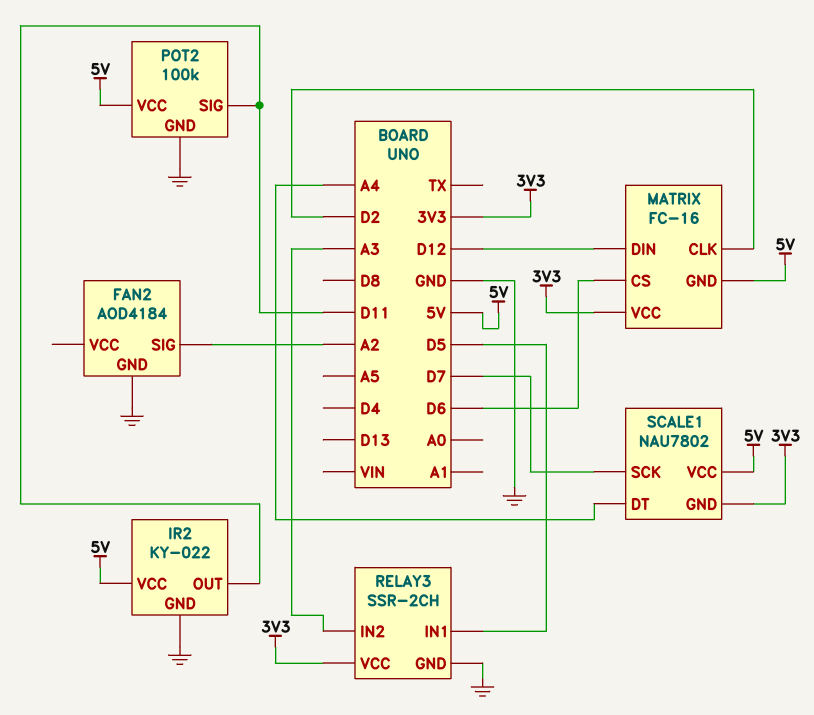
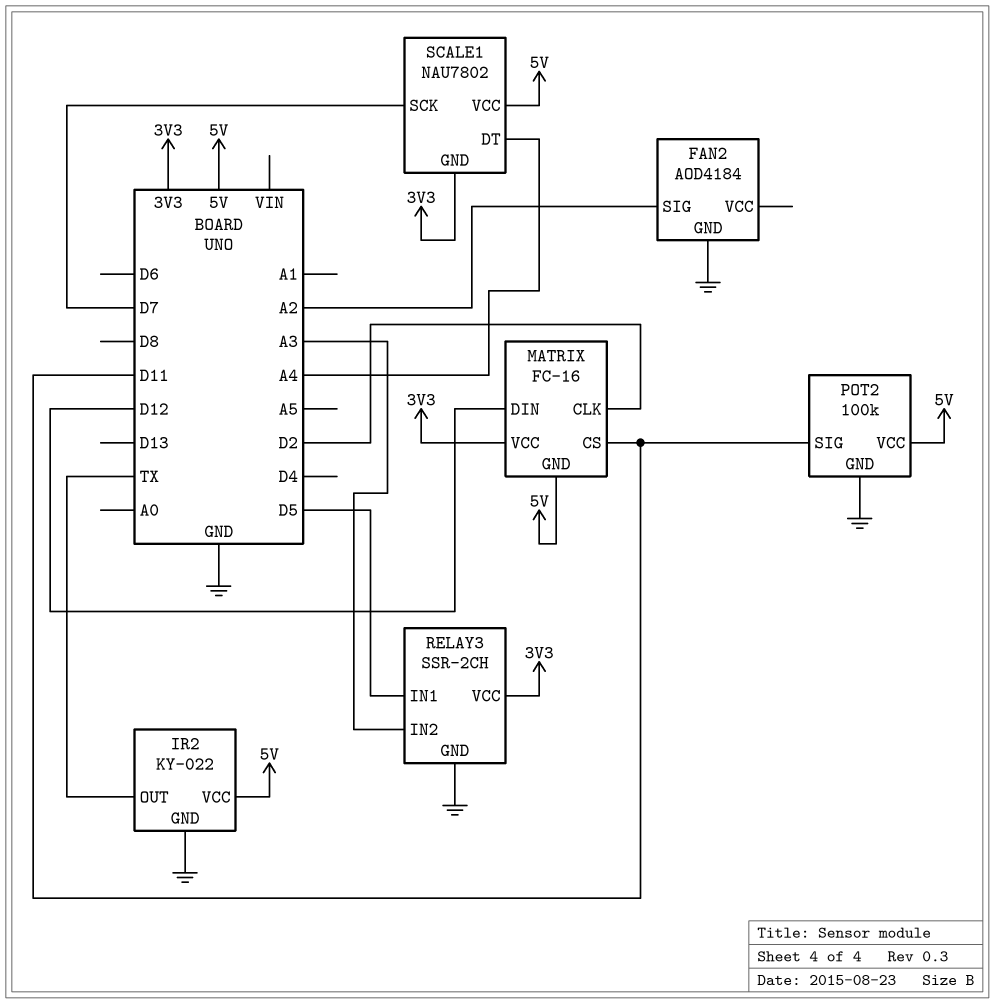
IR2 pin OUT: D11 -> TX
MATRIX pin CS: D6 -> D11

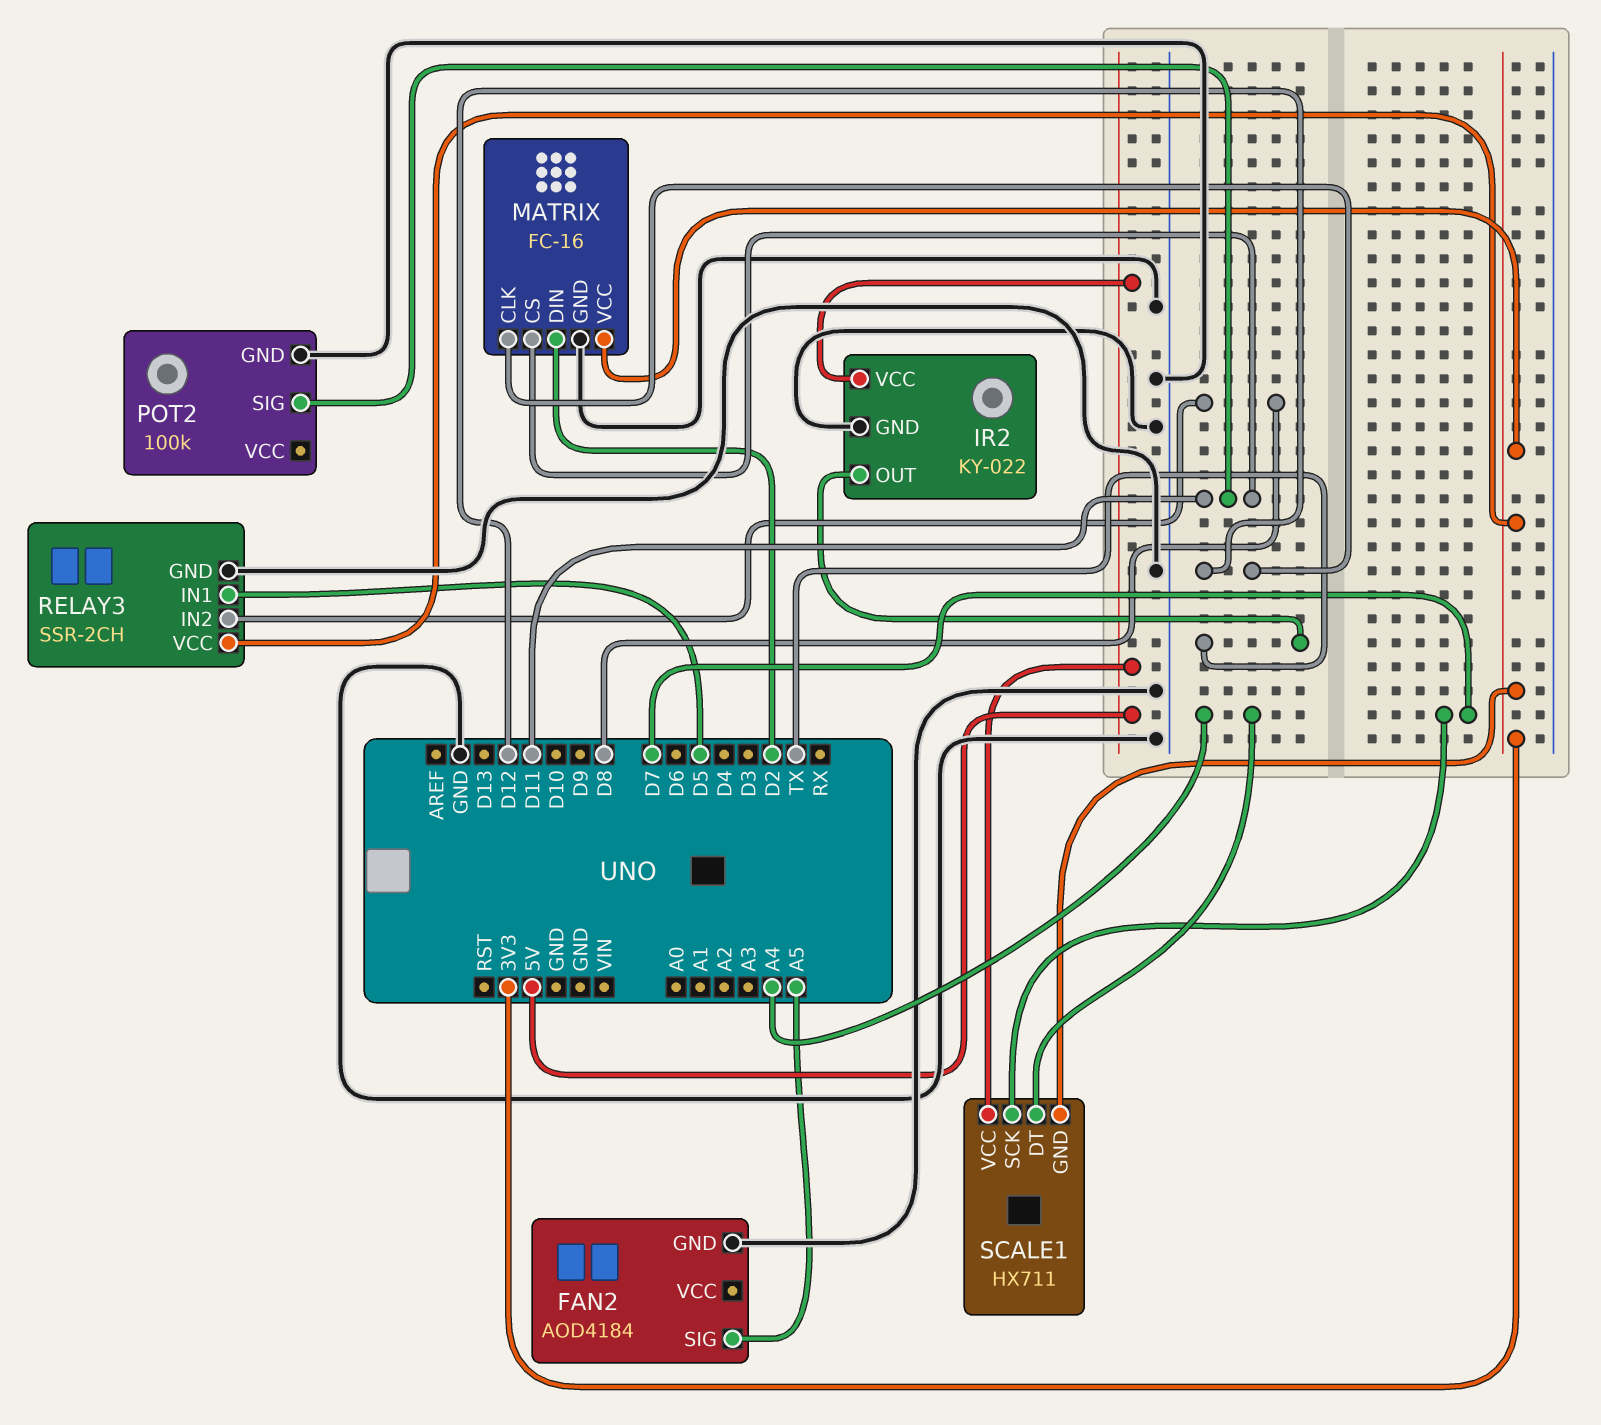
FAN2 pin SIG: A2 -> A5
MATRIX pin CLK: D2 -> D12
MATRIX pin DIN: D12 -> D2
MATRIX pin GND: 5V -> GND
POT2 pin VCC: 5V -> none
RELAY3 pin IN2: A3 -> D8
SCALE1: NAU7802 -> HX711

